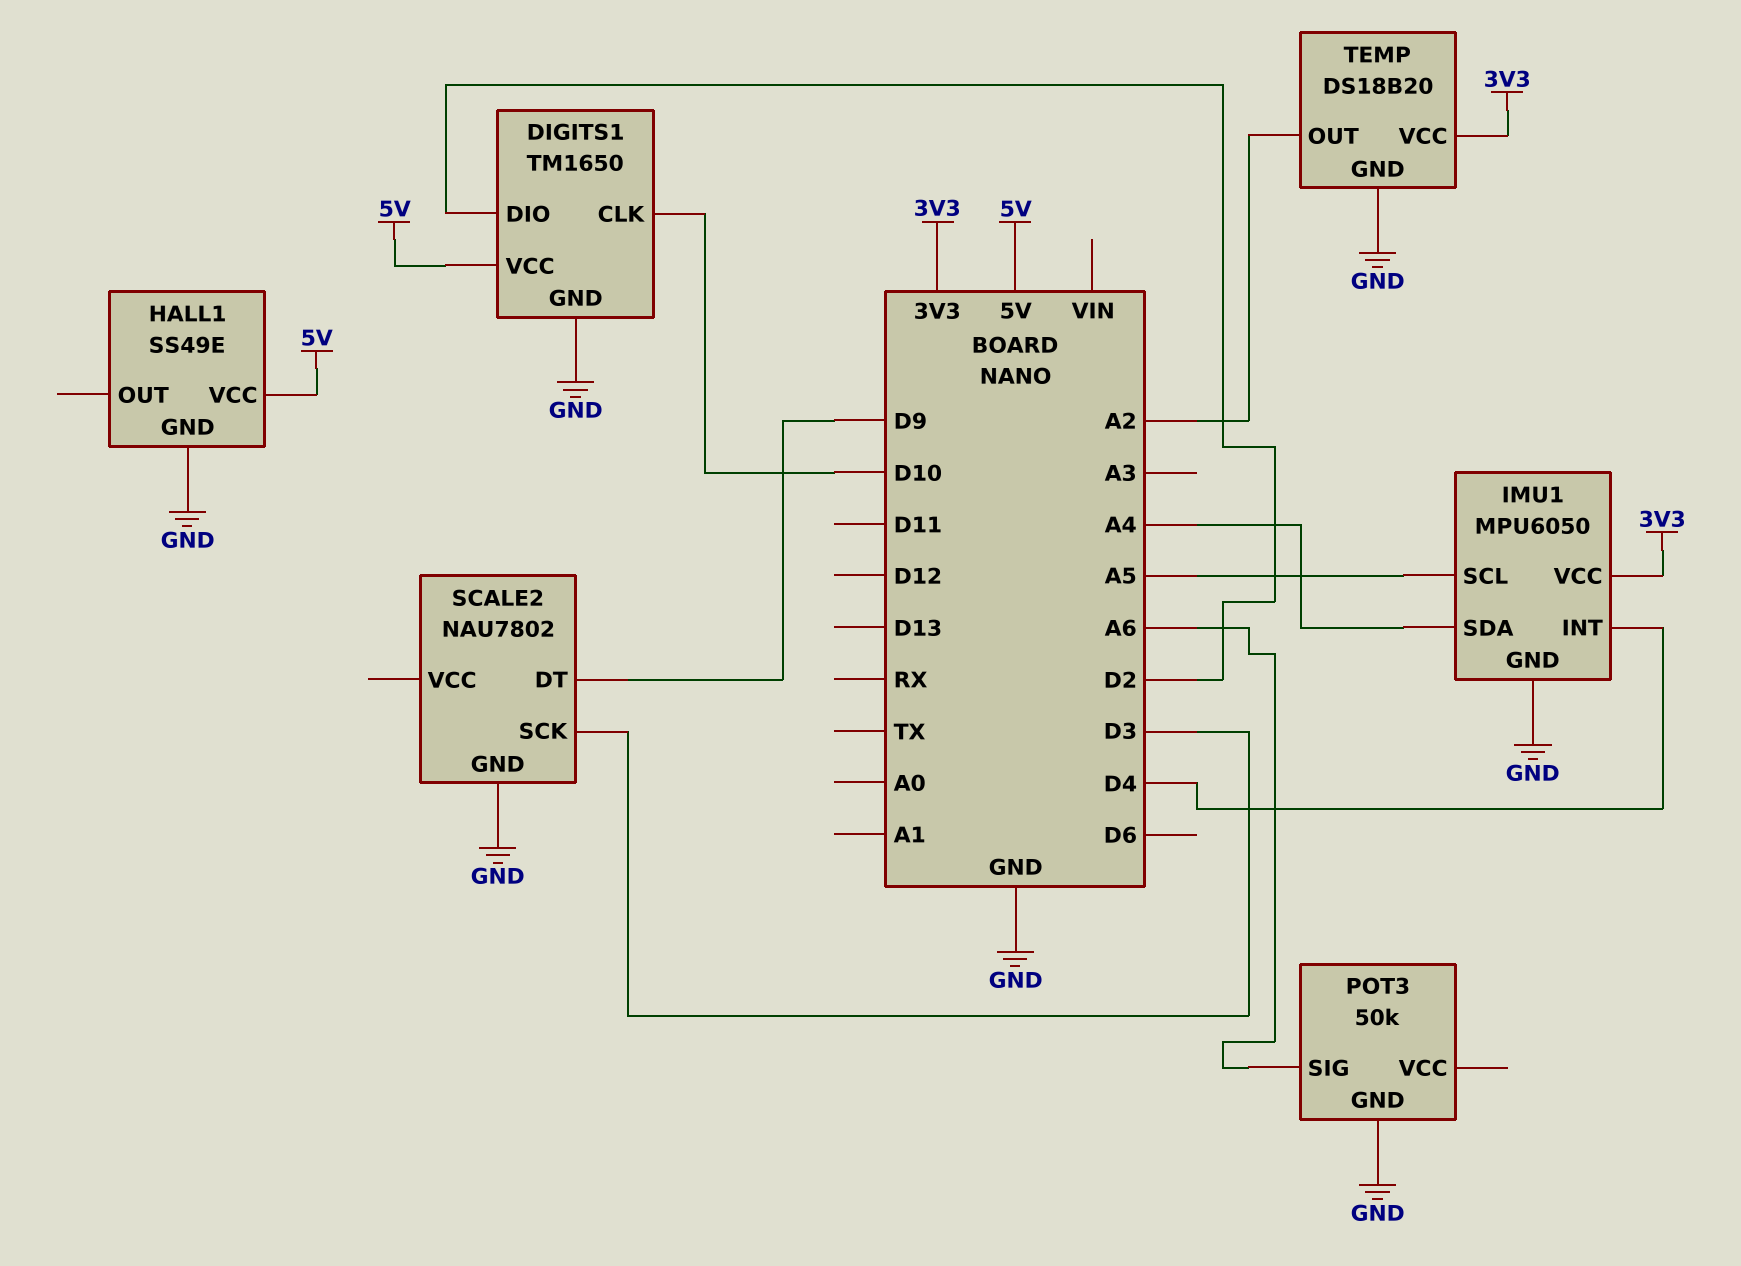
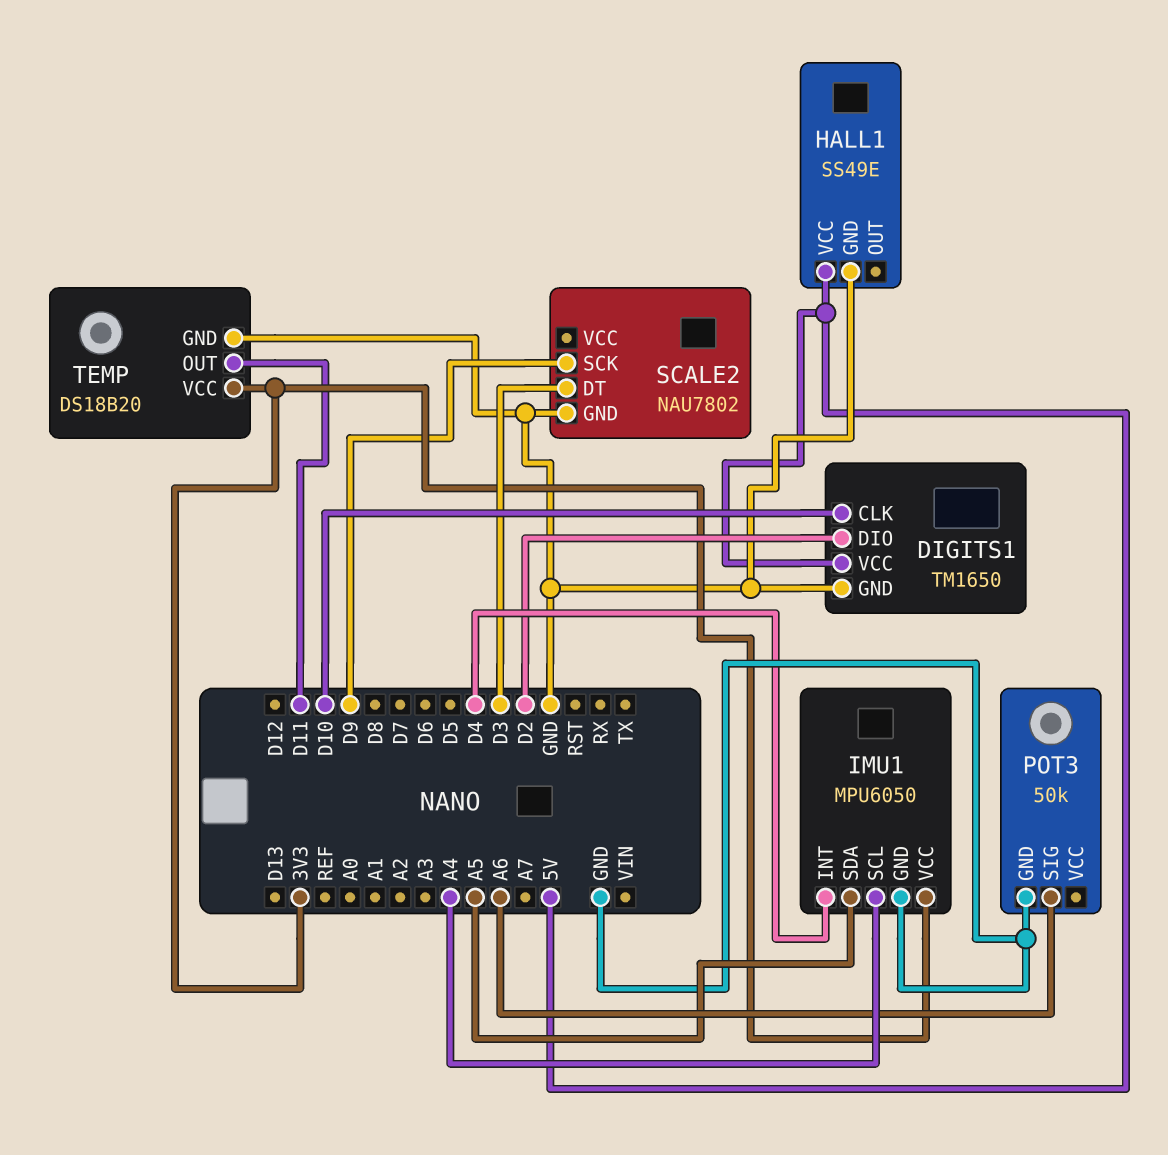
IMU1 pin SCL: A5 -> A4
IMU1 pin SDA: A4 -> A5
SCALE2 pin DT: D9 -> D3
SCALE2 pin SCK: D3 -> D9
TEMP pin OUT: A2 -> D11

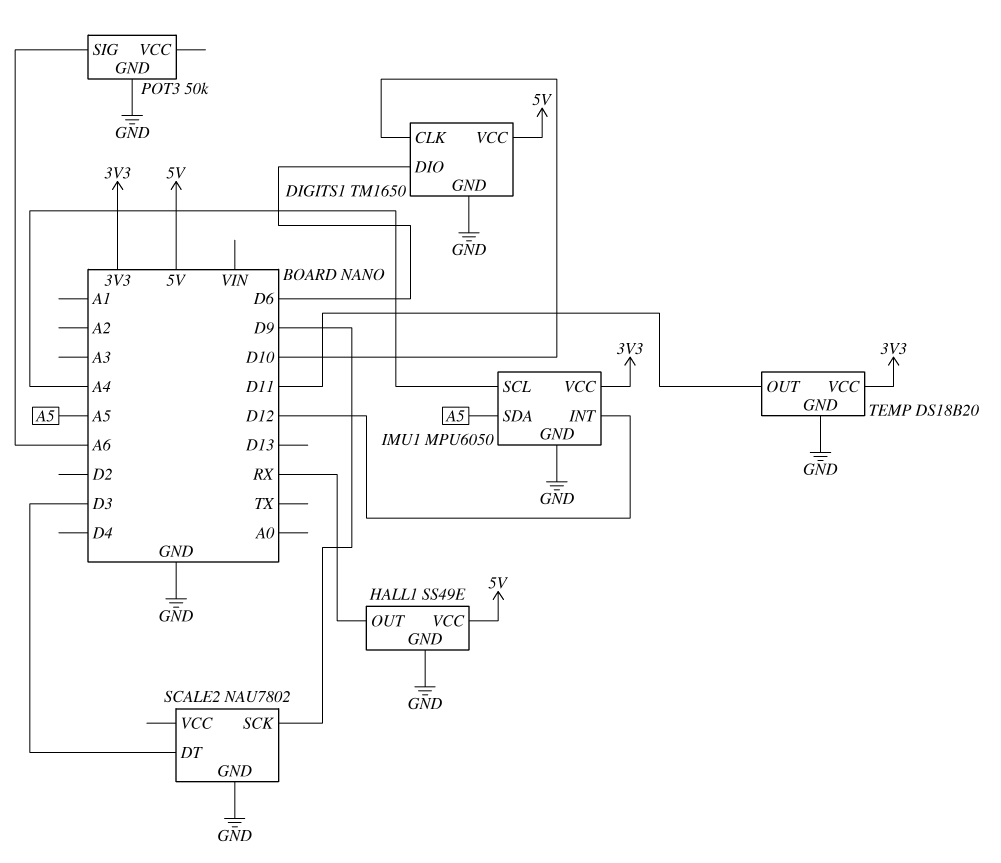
DIGITS1 pin DIO: D2 -> D6
HALL1 pin OUT: none -> RX
IMU1 pin INT: D4 -> D12

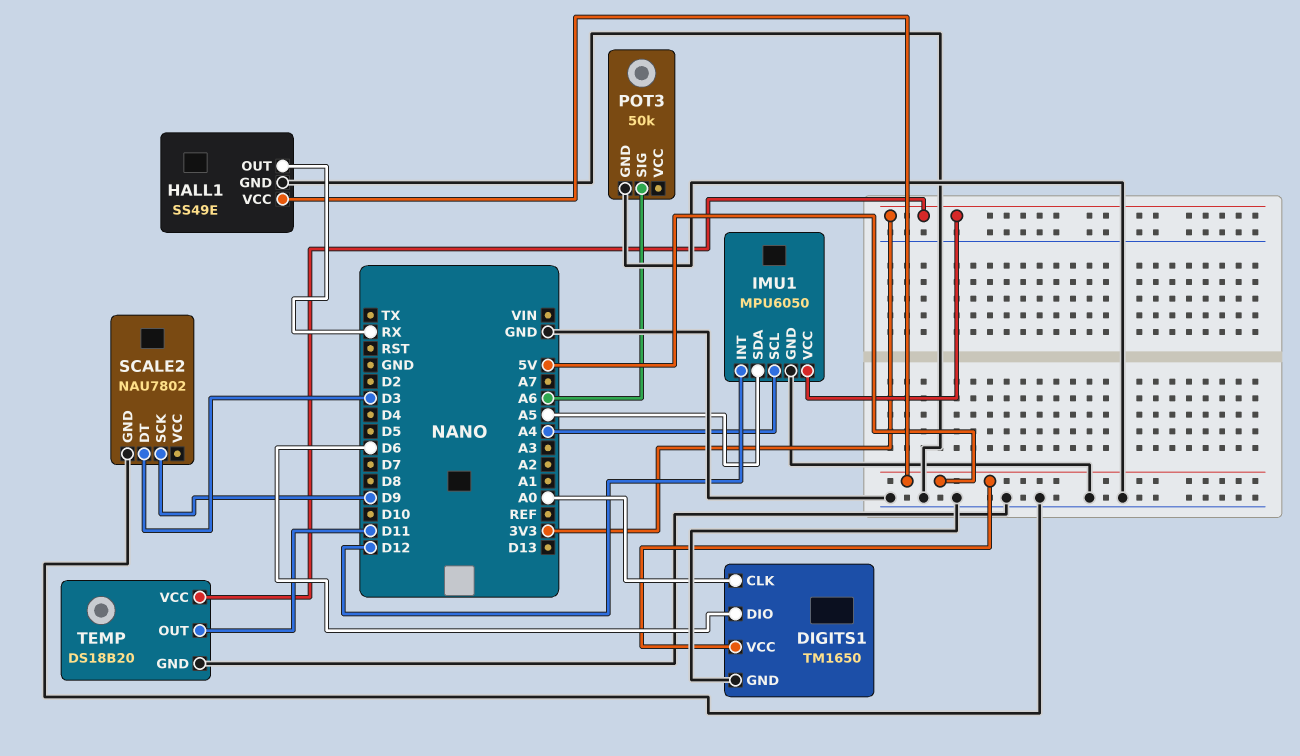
DIGITS1 pin CLK: D10 -> A0

